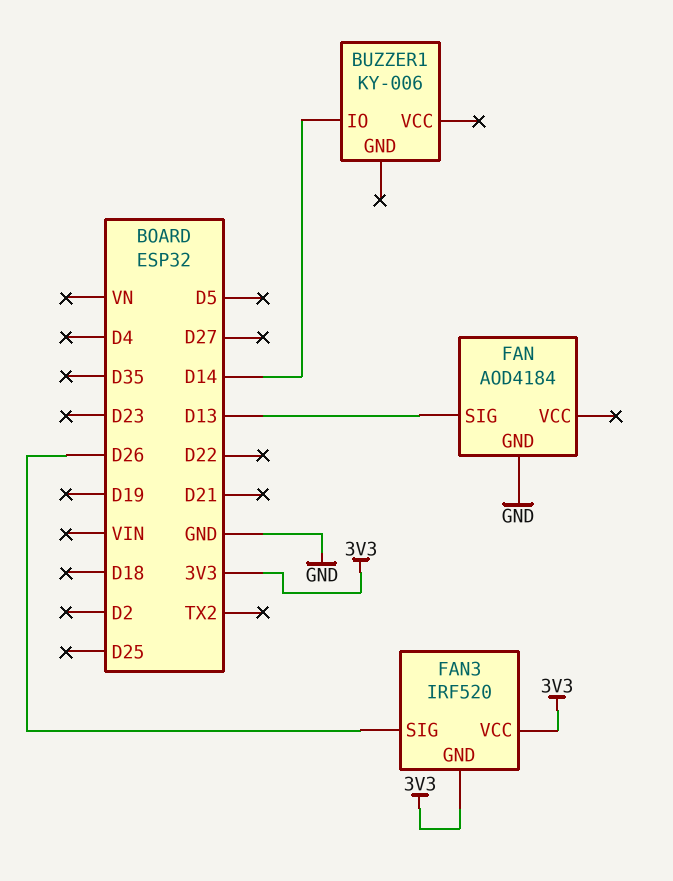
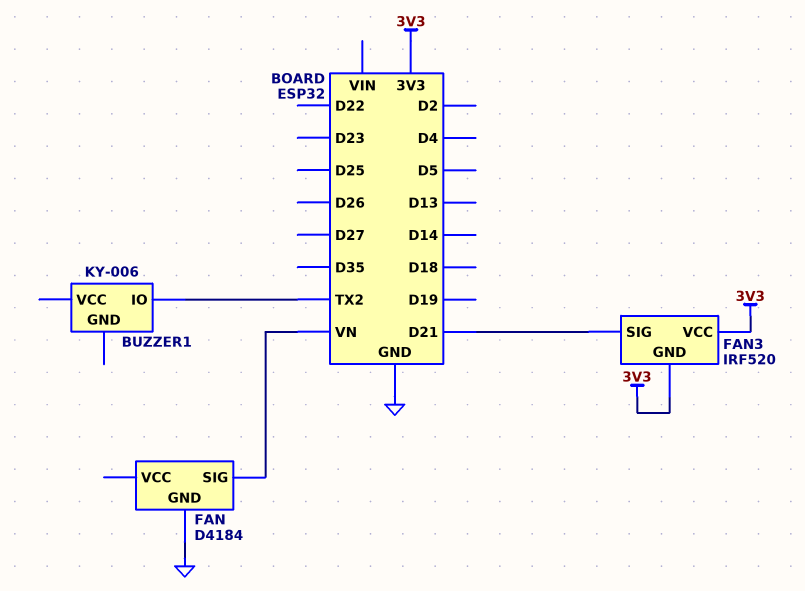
BUZZER1 pin IO: D14 -> TX2
FAN: AOD4184 -> D4184
FAN pin SIG: D13 -> VN
FAN3 pin SIG: D26 -> D21

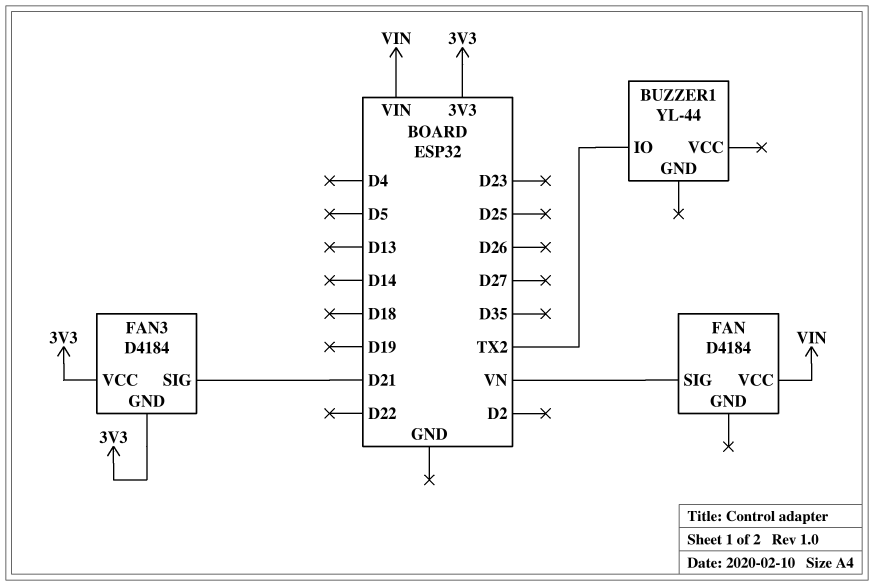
BUZZER1: KY-006 -> YL-44
FAN pin GND: GND -> none
FAN pin VCC: none -> VIN
FAN3: IRF520 -> D4184

